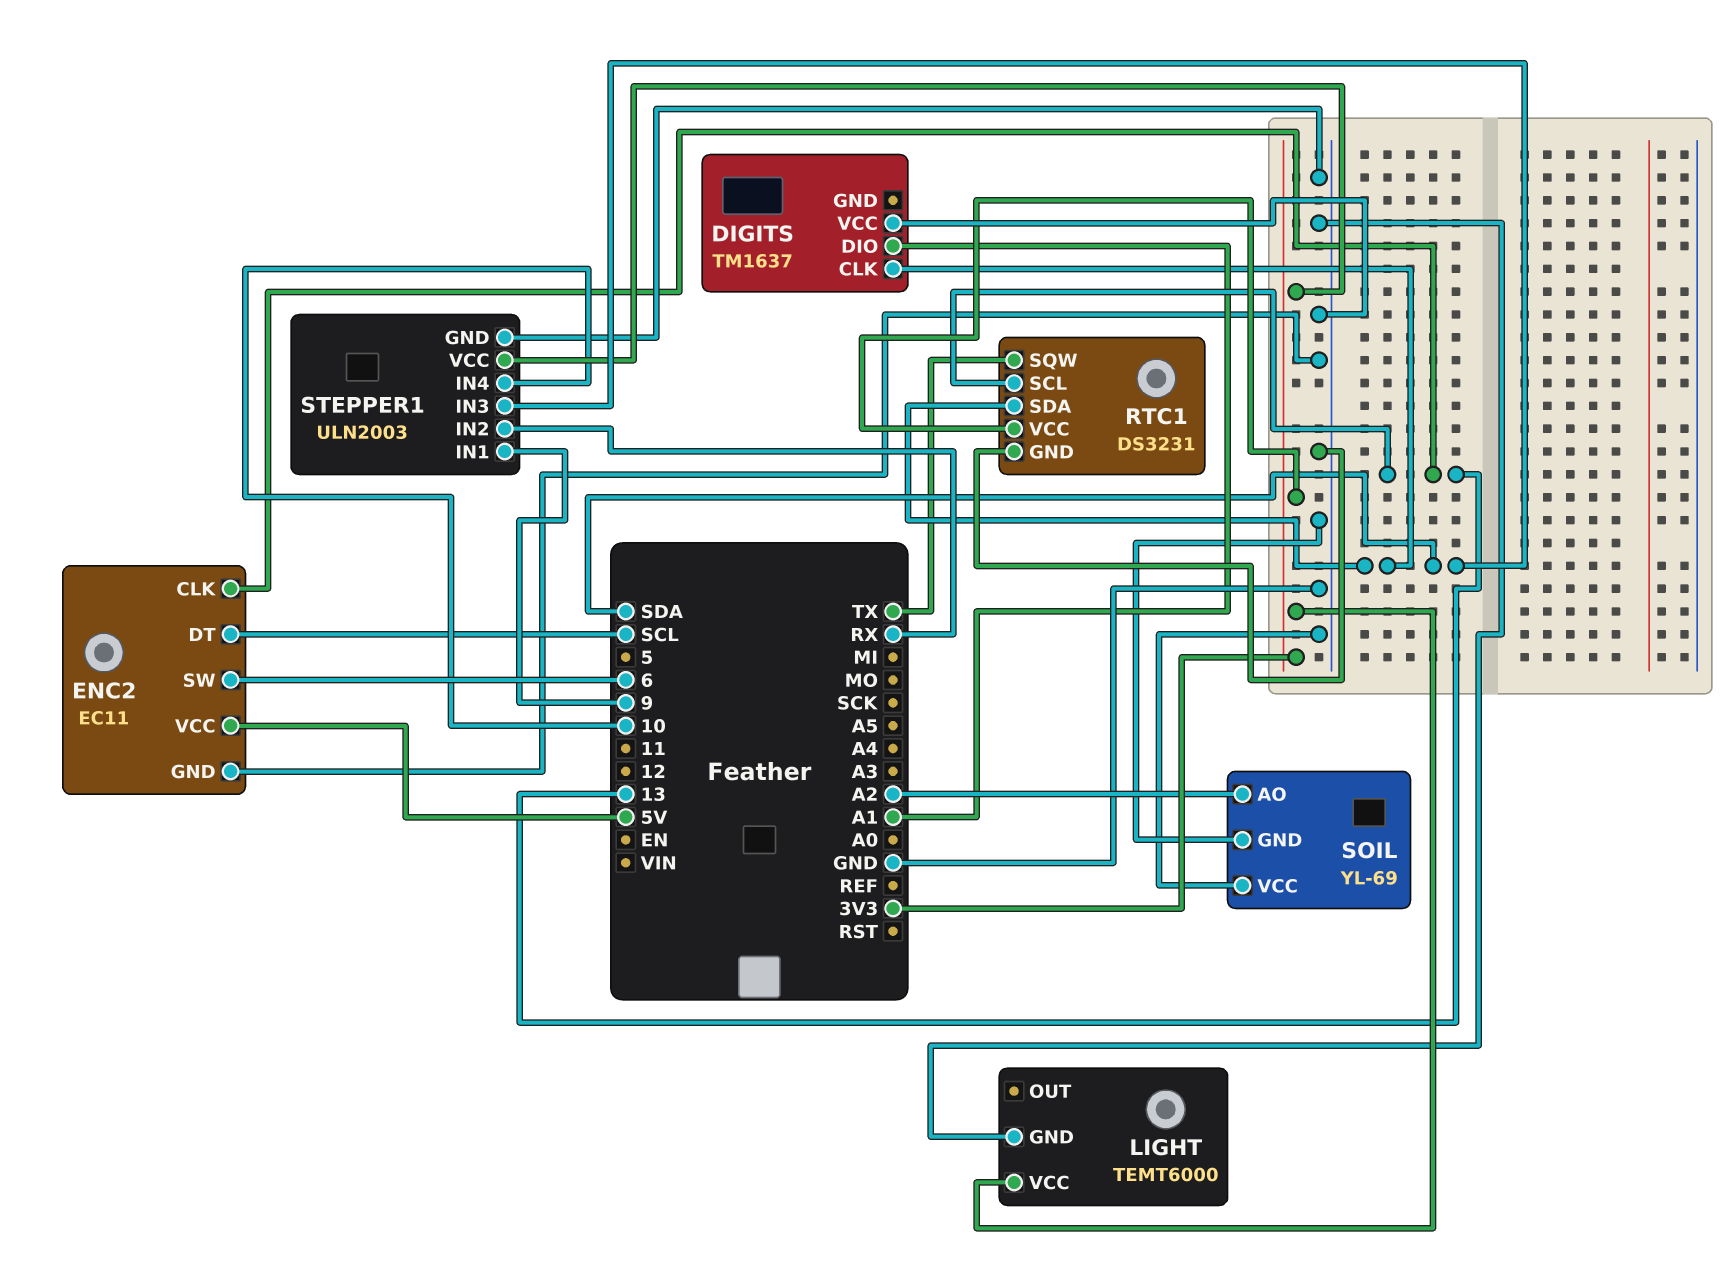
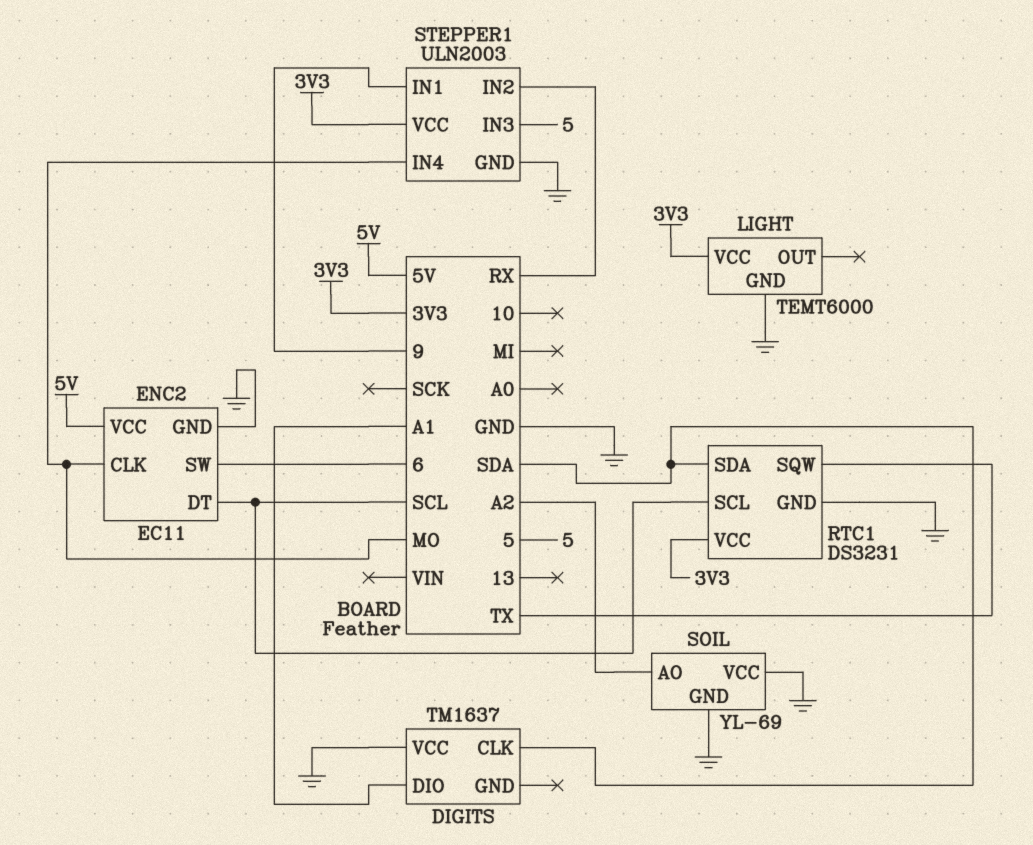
ENC2 pin CLK: 13 -> MO
RTC1 pin SCL: 13 -> SCL
STEPPER1 pin IN3: SDA -> 5
STEPPER1 pin IN4: 10 -> MO

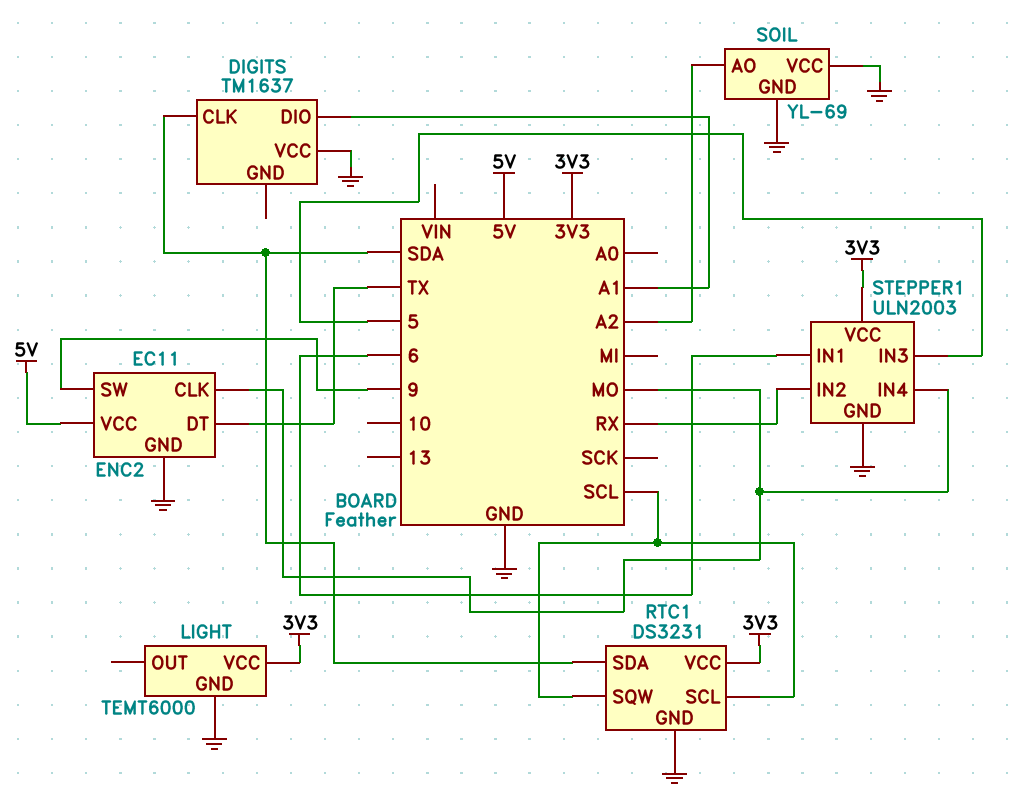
ENC2 pin DT: SCL -> TX
ENC2 pin SW: 6 -> 9
RTC1 pin SQW: TX -> SCL
STEPPER1 pin IN1: 9 -> 6

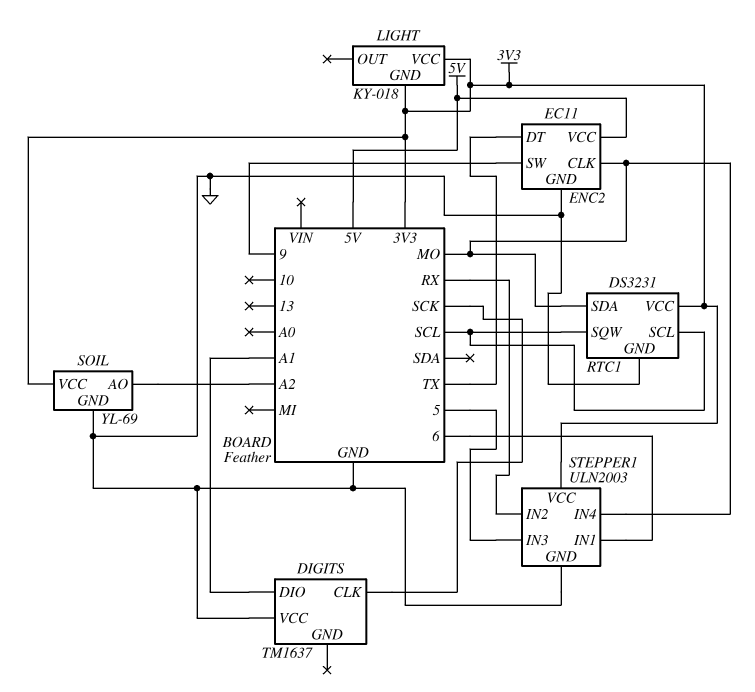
DIGITS pin CLK: SDA -> SCK
LIGHT: TEMT6000 -> KY-018
LIGHT pin GND: GND -> 3V3
RTC1 pin SDA: SDA -> MO
SOIL pin VCC: GND -> 3V3

